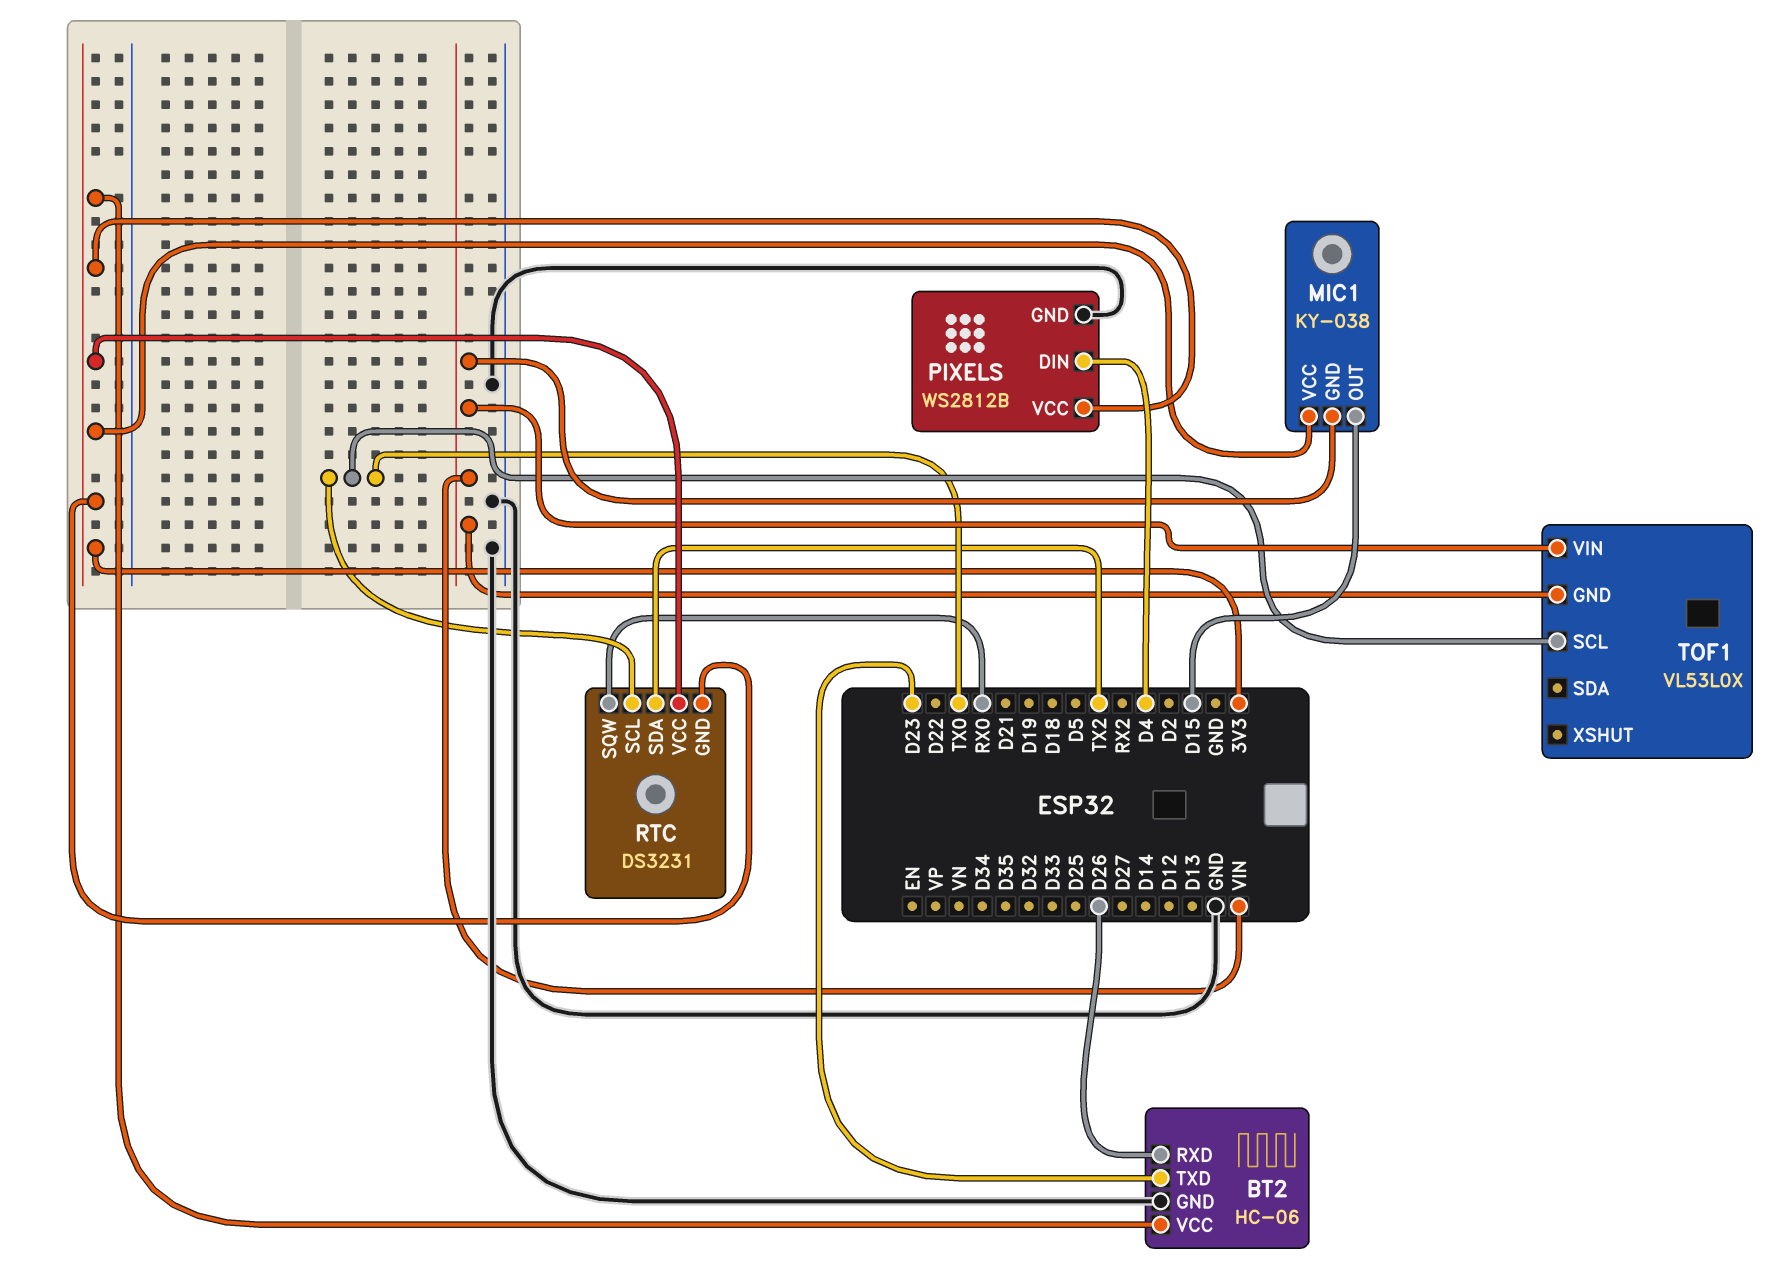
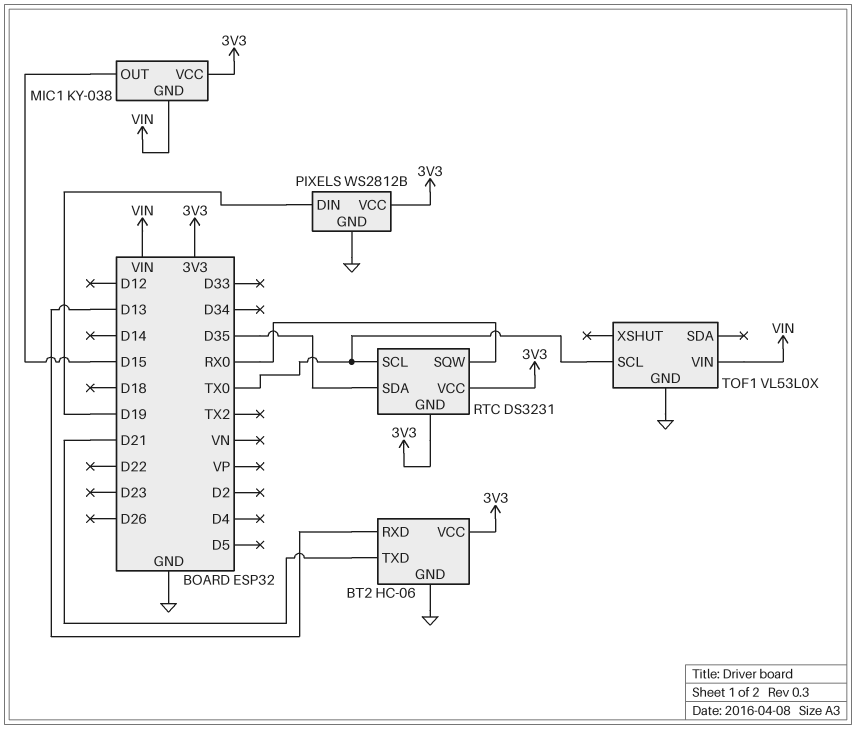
BT2 pin RXD: D26 -> D13
BT2 pin TXD: D23 -> D21
PIXELS pin DIN: D4 -> D19
RTC pin SDA: TX2 -> D35
TOF1 pin GND: VIN -> GND

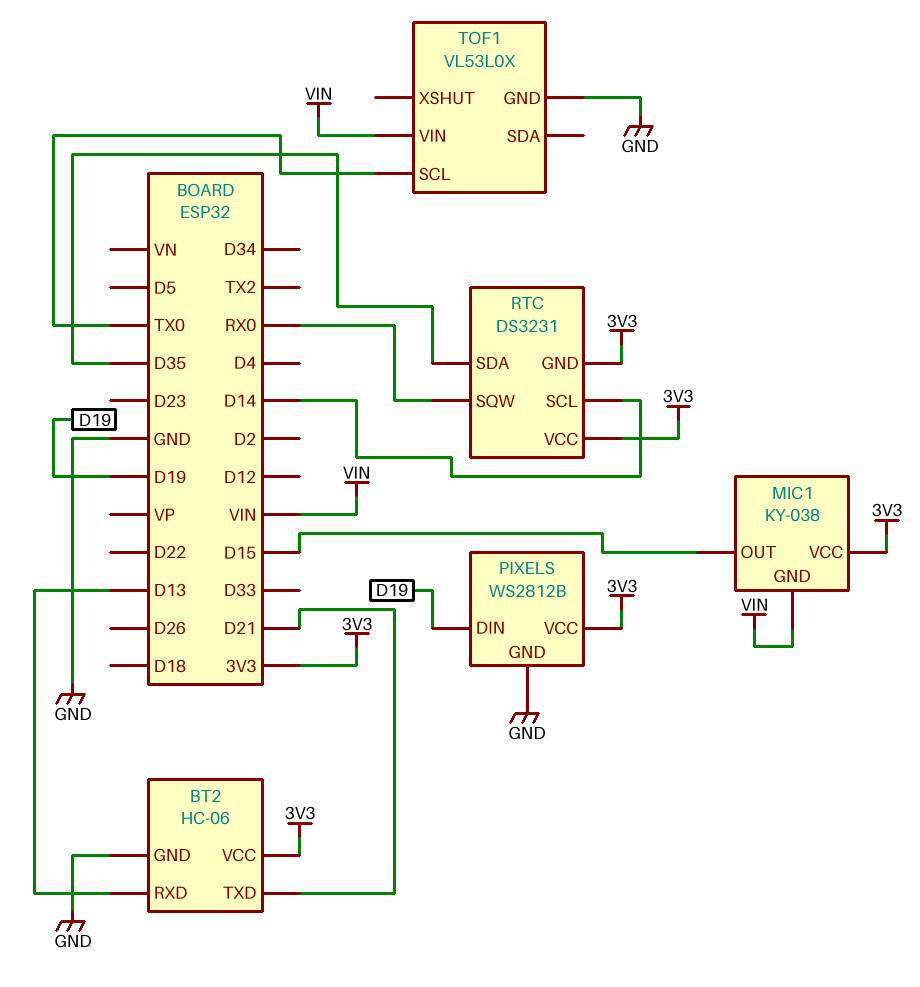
RTC pin SCL: TX0 -> D14

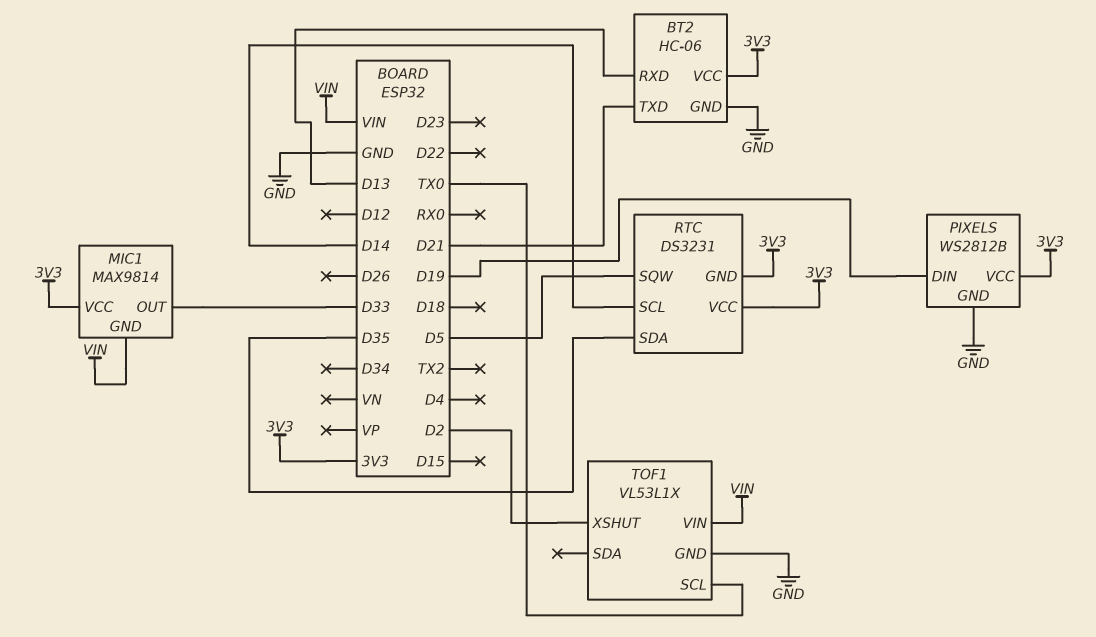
MIC1: KY-038 -> MAX9814
MIC1 pin OUT: D15 -> D33
RTC pin SQW: RX0 -> D5
TOF1: VL53L0X -> VL53L1X
TOF1 pin XSHUT: none -> D2

